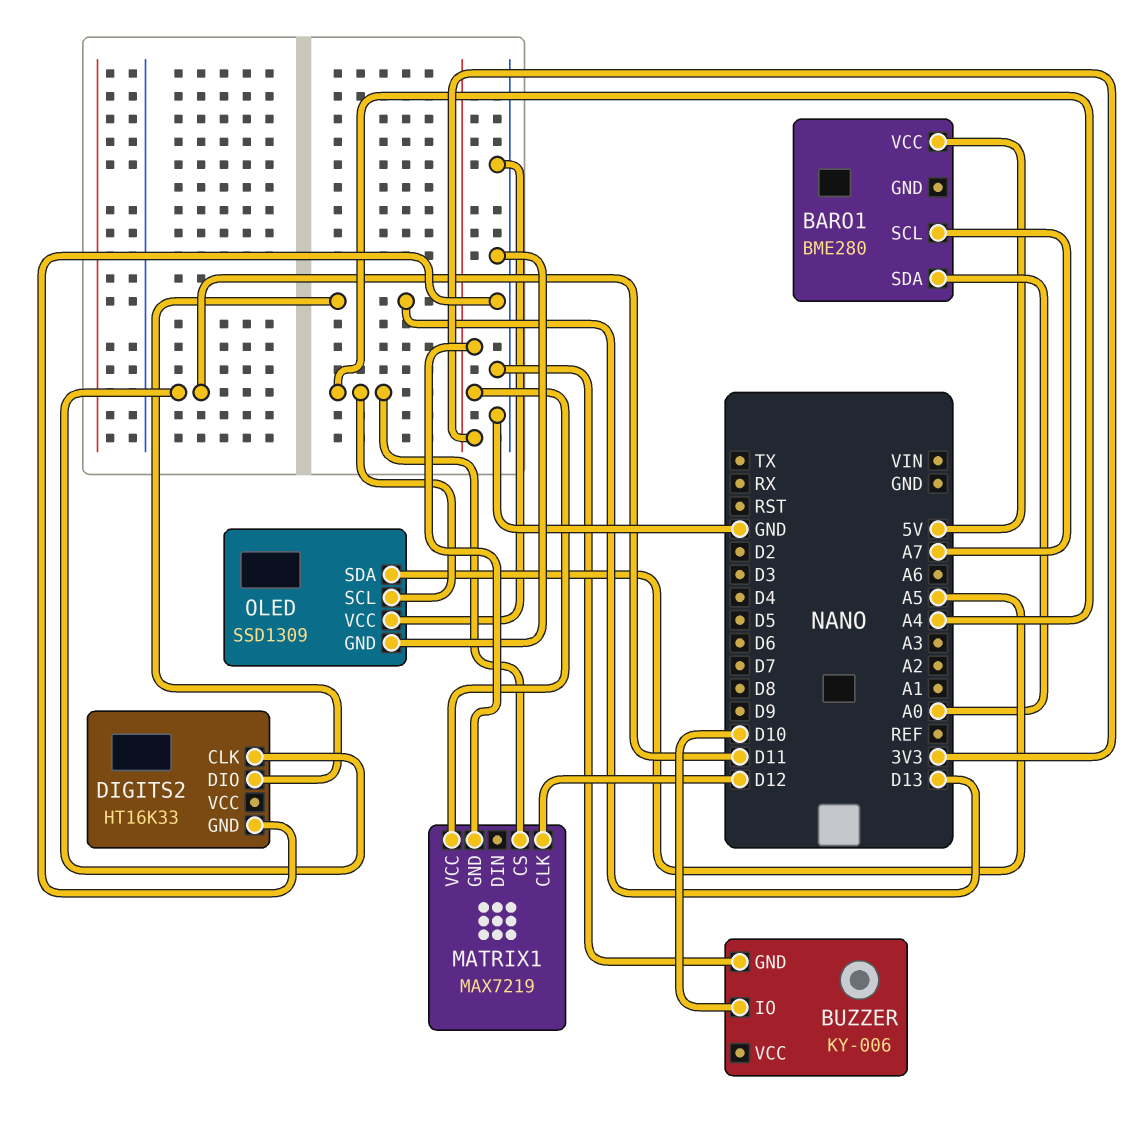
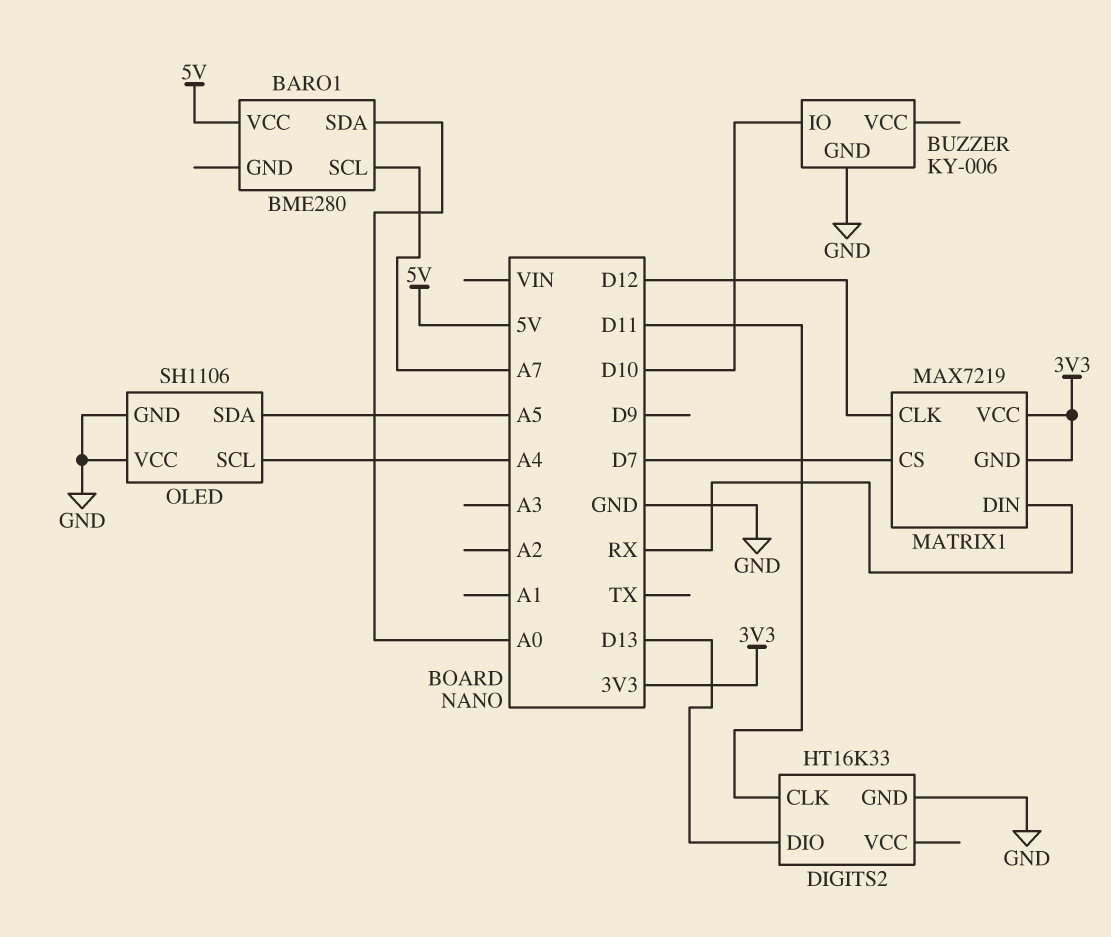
MATRIX1 pin CS: A4 -> D7
MATRIX1 pin DIN: none -> RX
OLED: SSD1309 -> SH1106

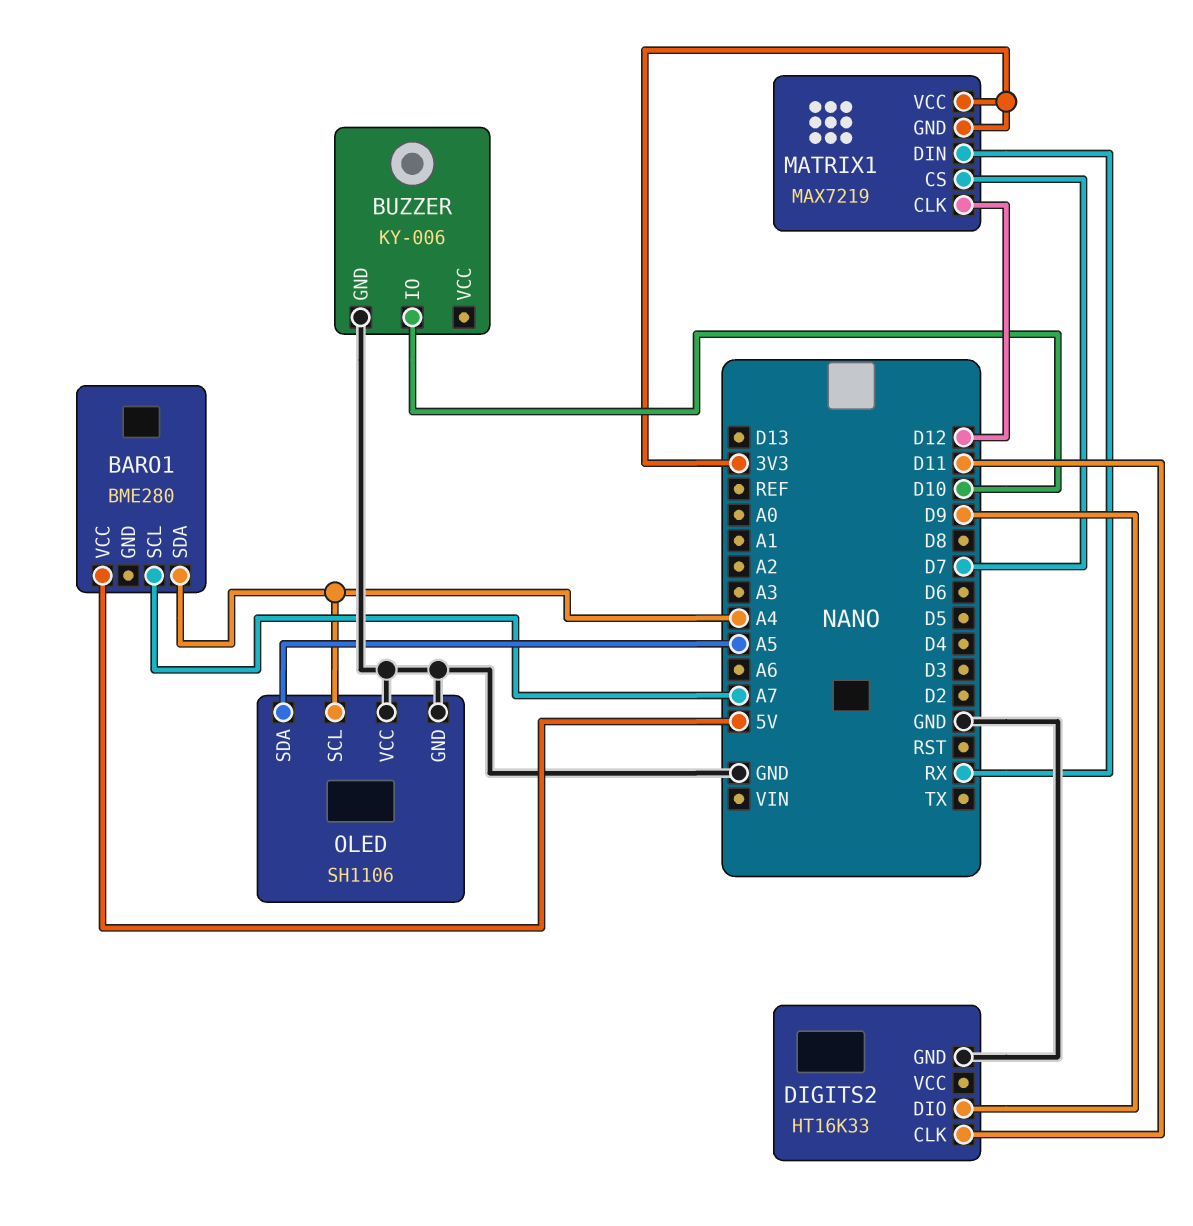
BARO1 pin SDA: A0 -> A4
DIGITS2 pin DIO: D13 -> D9

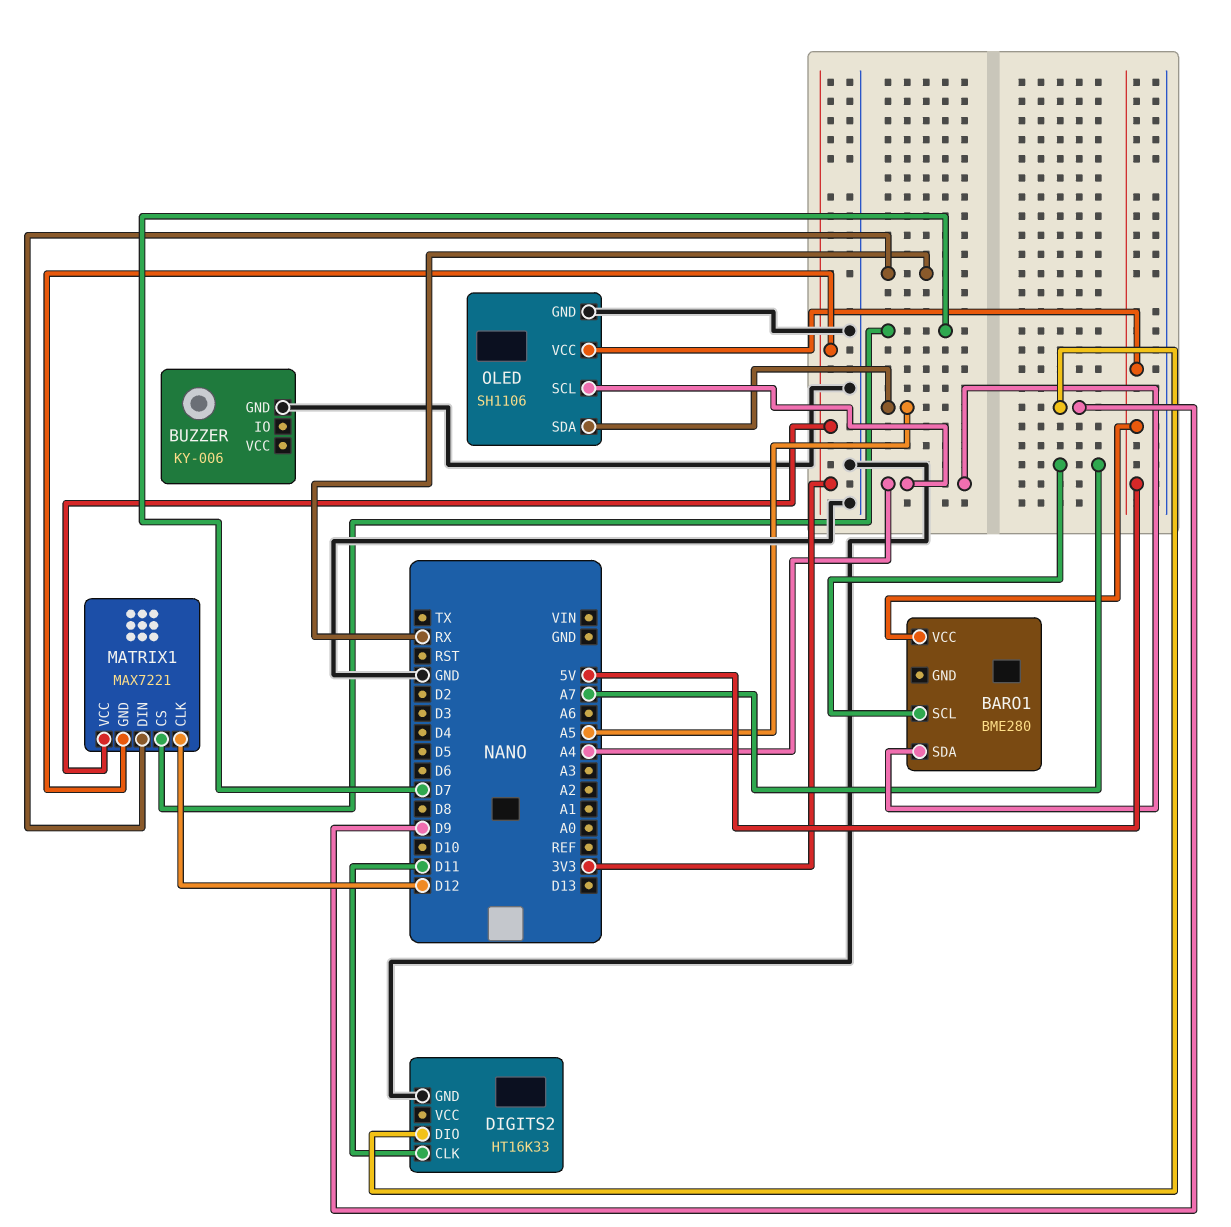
BUZZER pin IO: D10 -> none
MATRIX1: MAX7219 -> MAX7221
OLED pin VCC: GND -> 5V

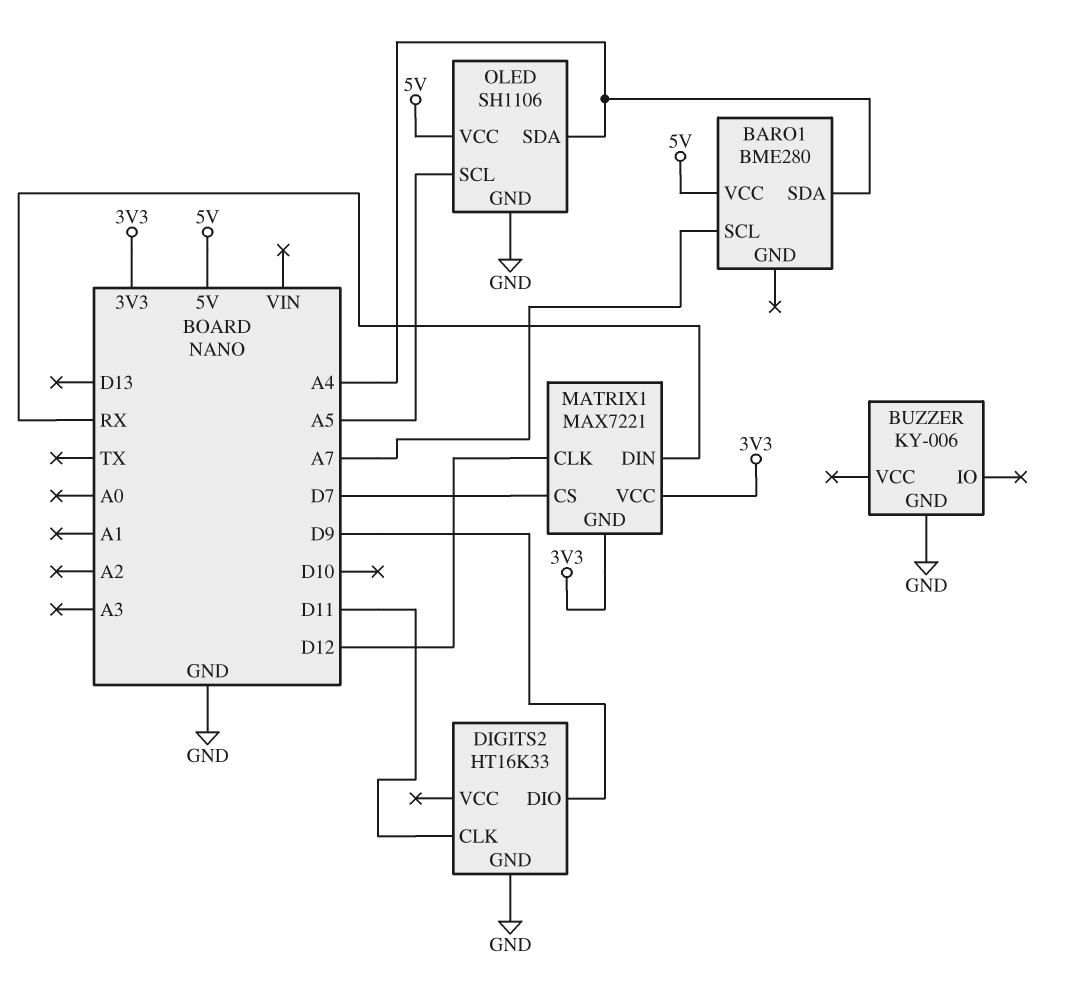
OLED pin SCL: A4 -> A5
OLED pin SDA: A5 -> A4

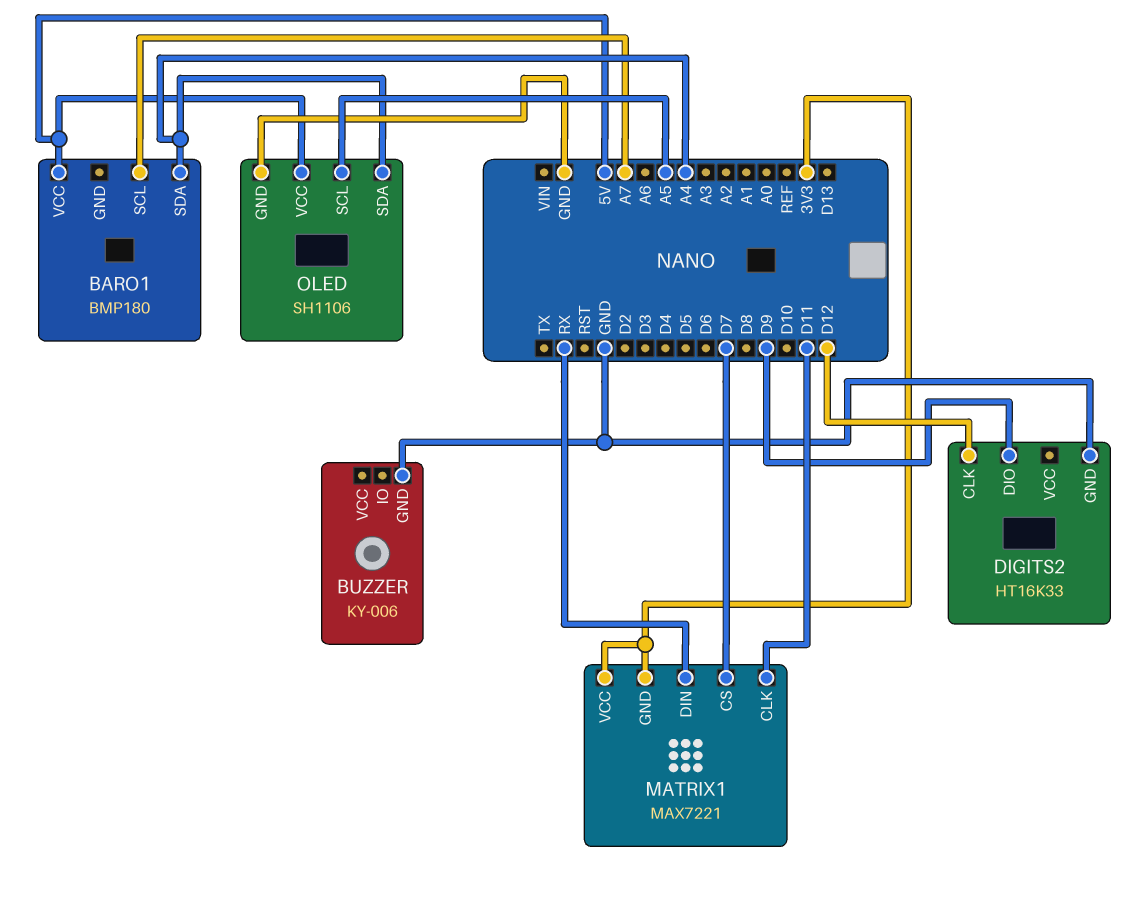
BARO1: BME280 -> BMP180
DIGITS2 pin CLK: D11 -> D12
MATRIX1 pin CLK: D12 -> D11

